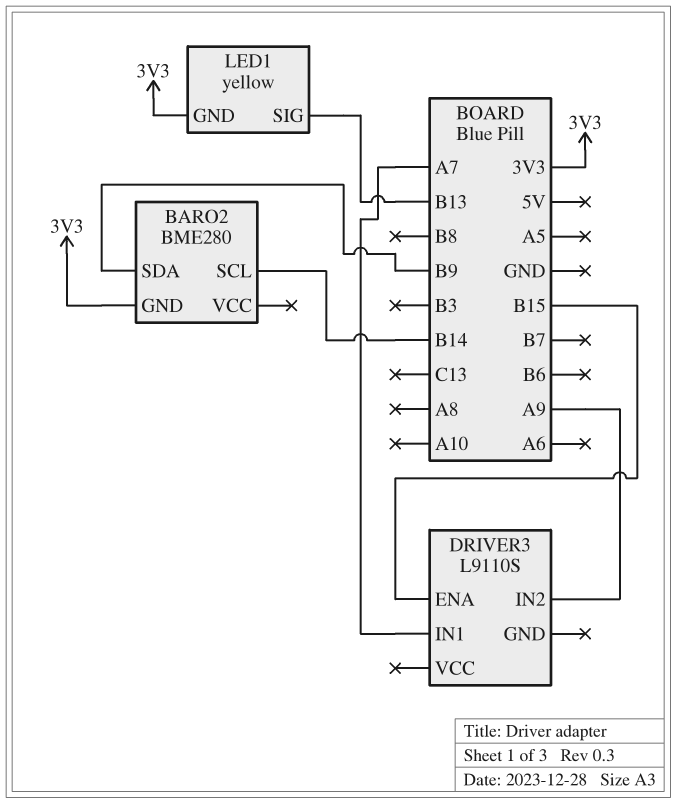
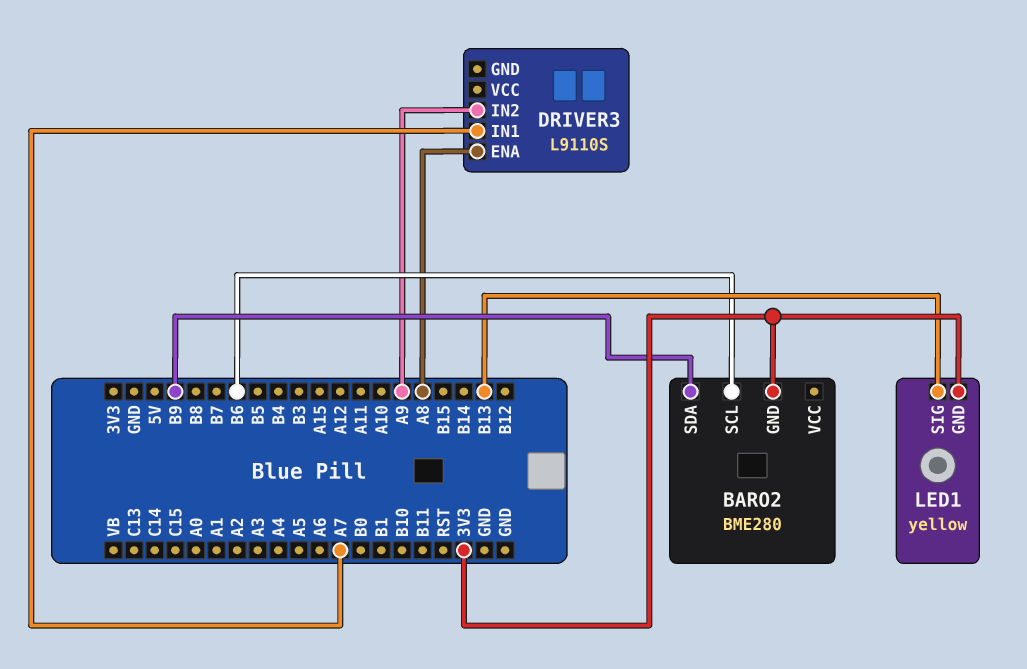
BARO2 pin SCL: B14 -> B6
DRIVER3 pin ENA: B15 -> A8

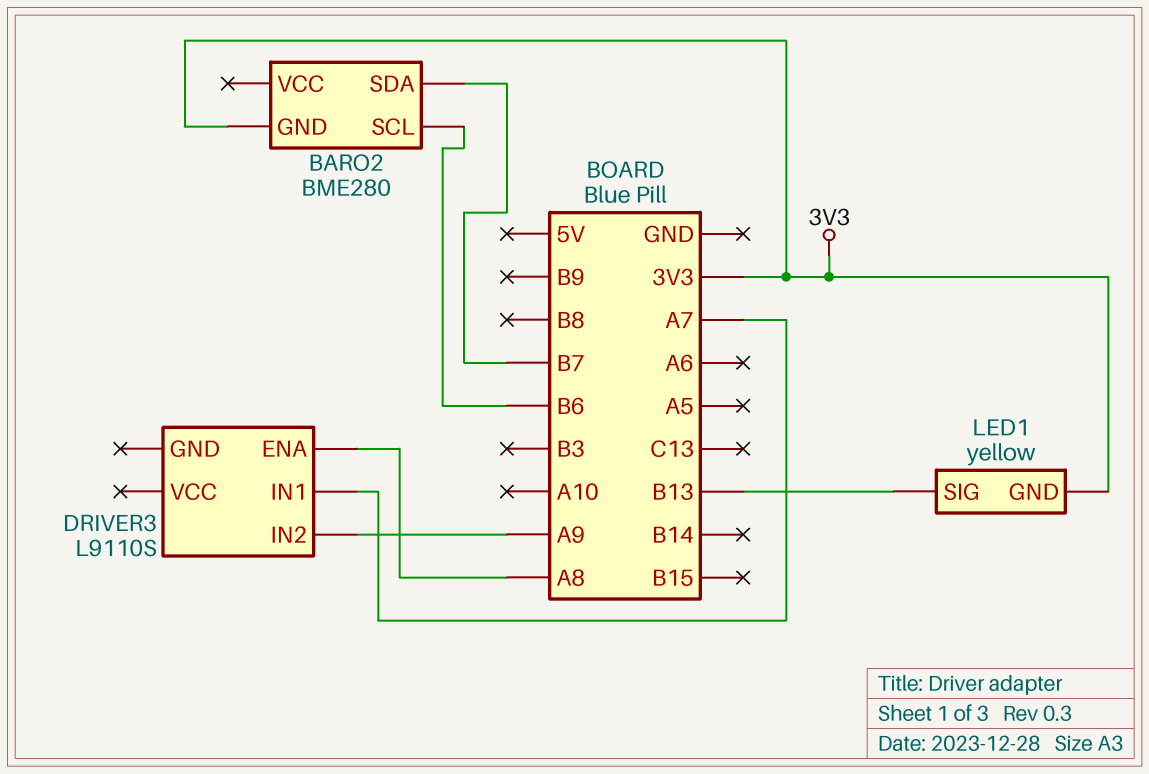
BARO2 pin SDA: B9 -> B7

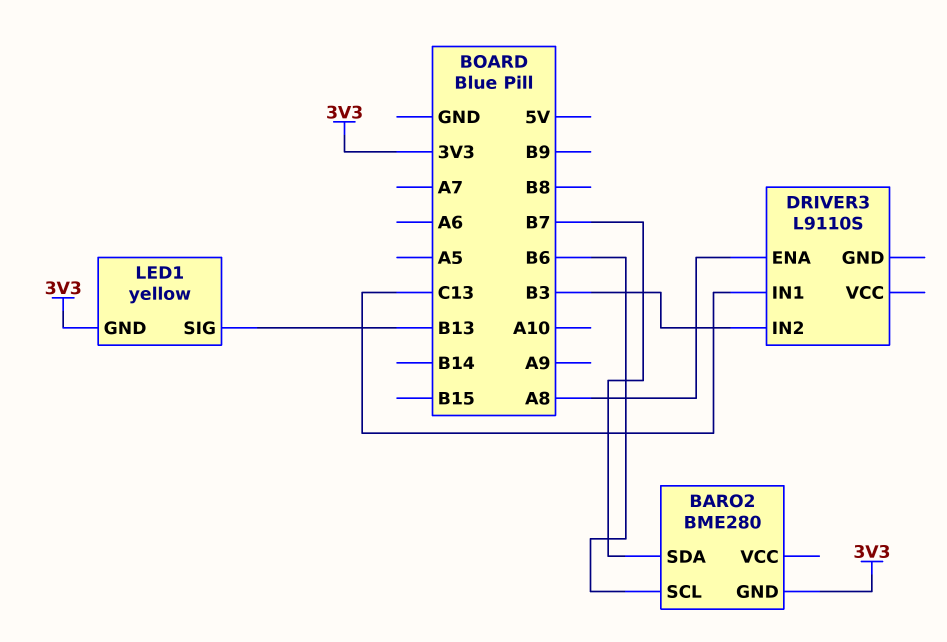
DRIVER3 pin IN1: A7 -> C13
DRIVER3 pin IN2: A9 -> B3

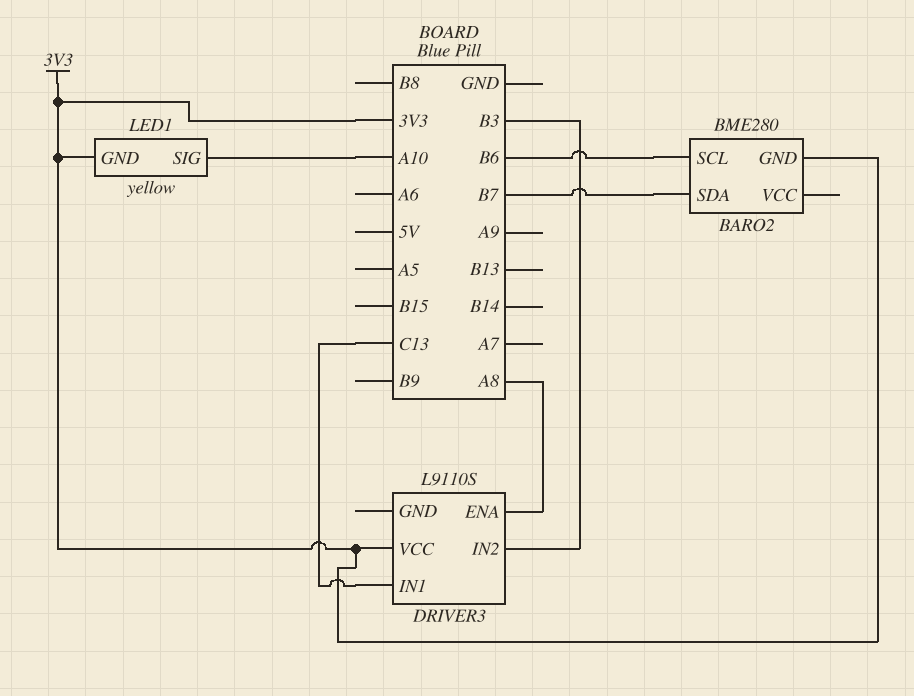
DRIVER3 pin VCC: none -> 3V3
LED1 pin SIG: B13 -> A10

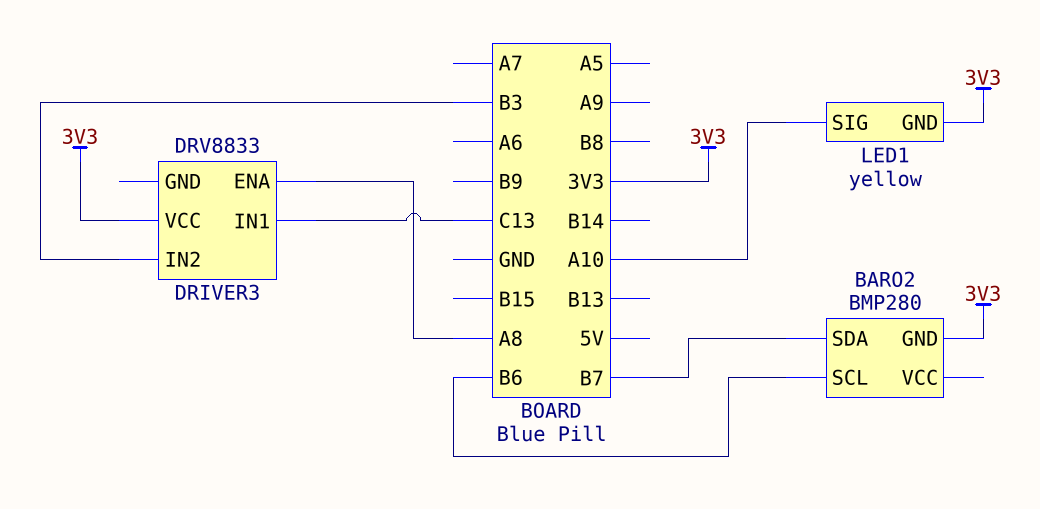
BARO2: BME280 -> BMP280
DRIVER3: L9110S -> DRV8833

